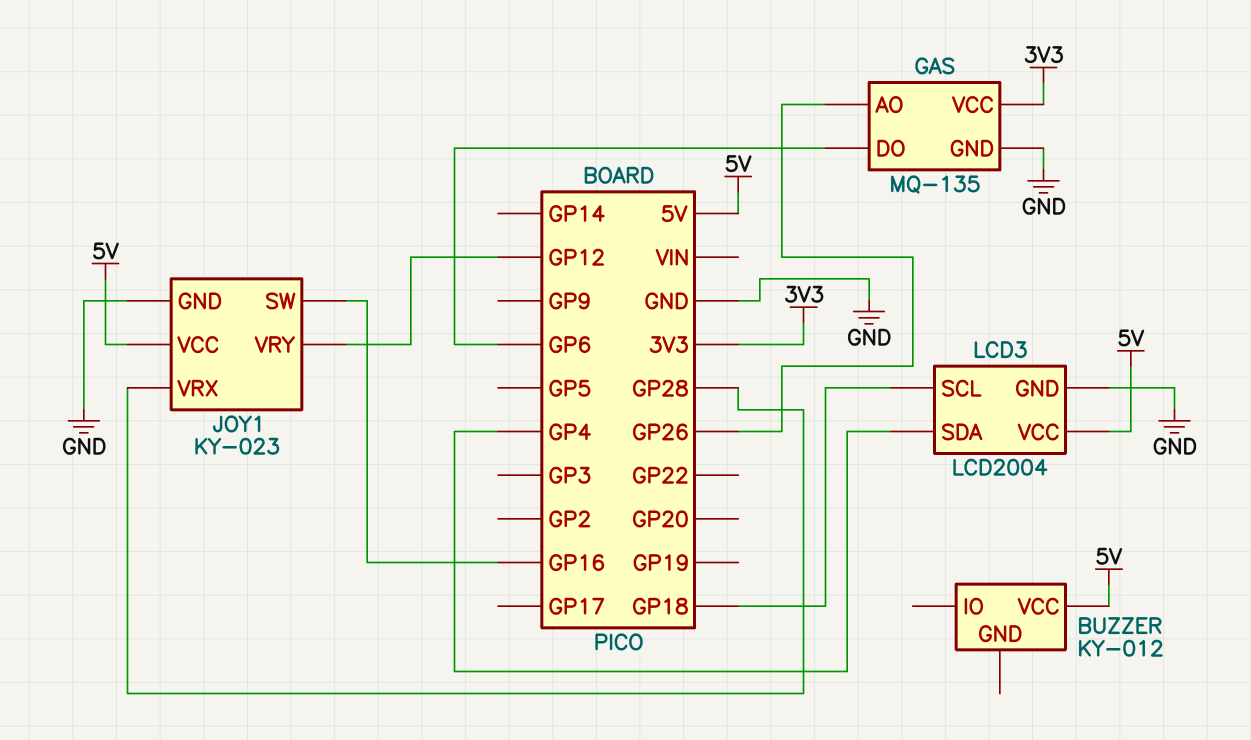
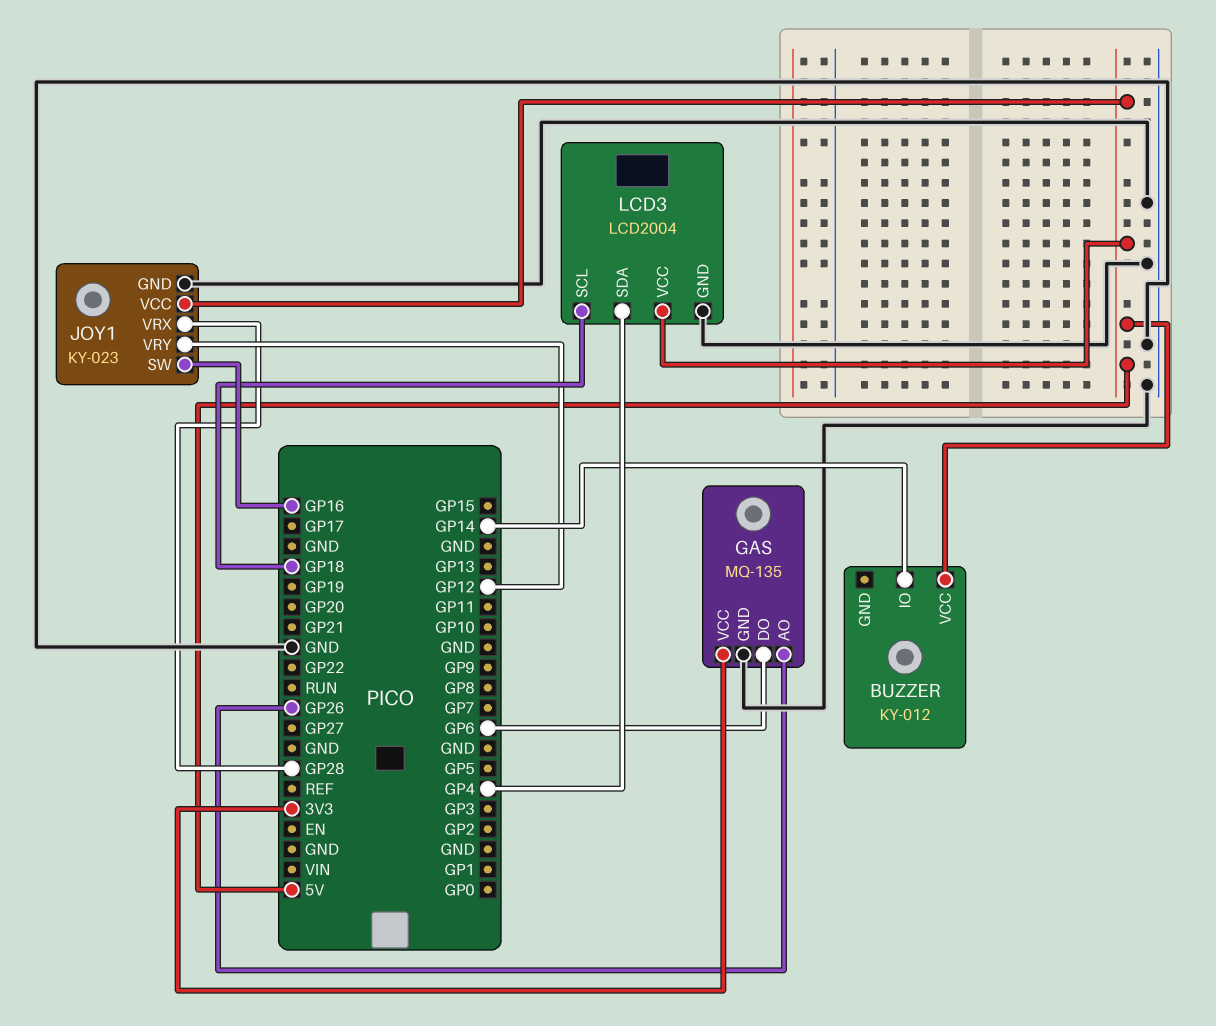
BUZZER pin IO: none -> GP14

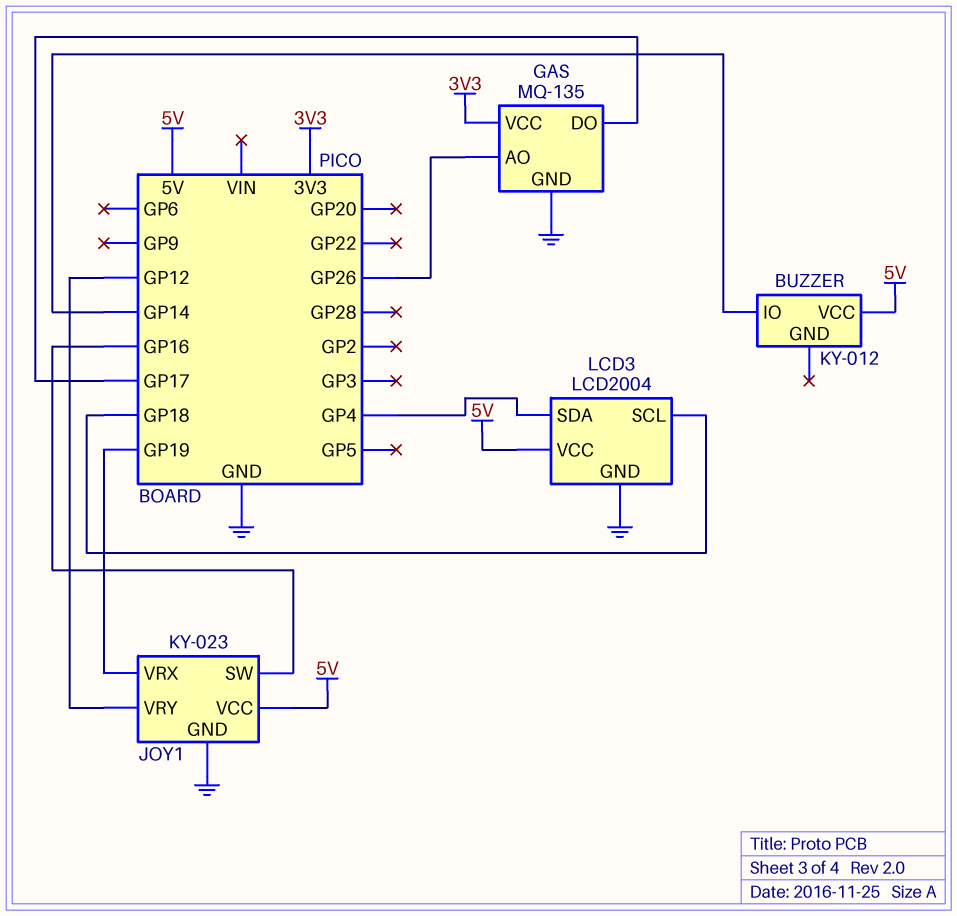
GAS pin DO: GP6 -> GP17
JOY1 pin VRX: GP28 -> GP19

